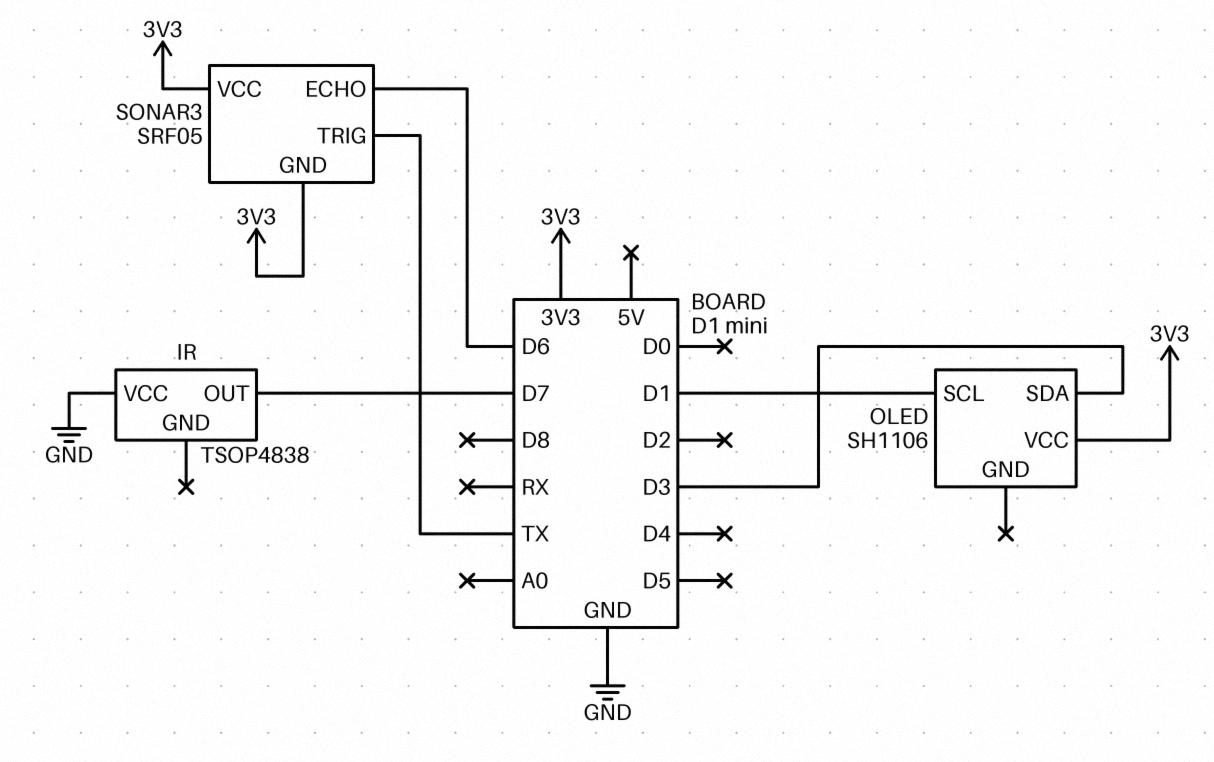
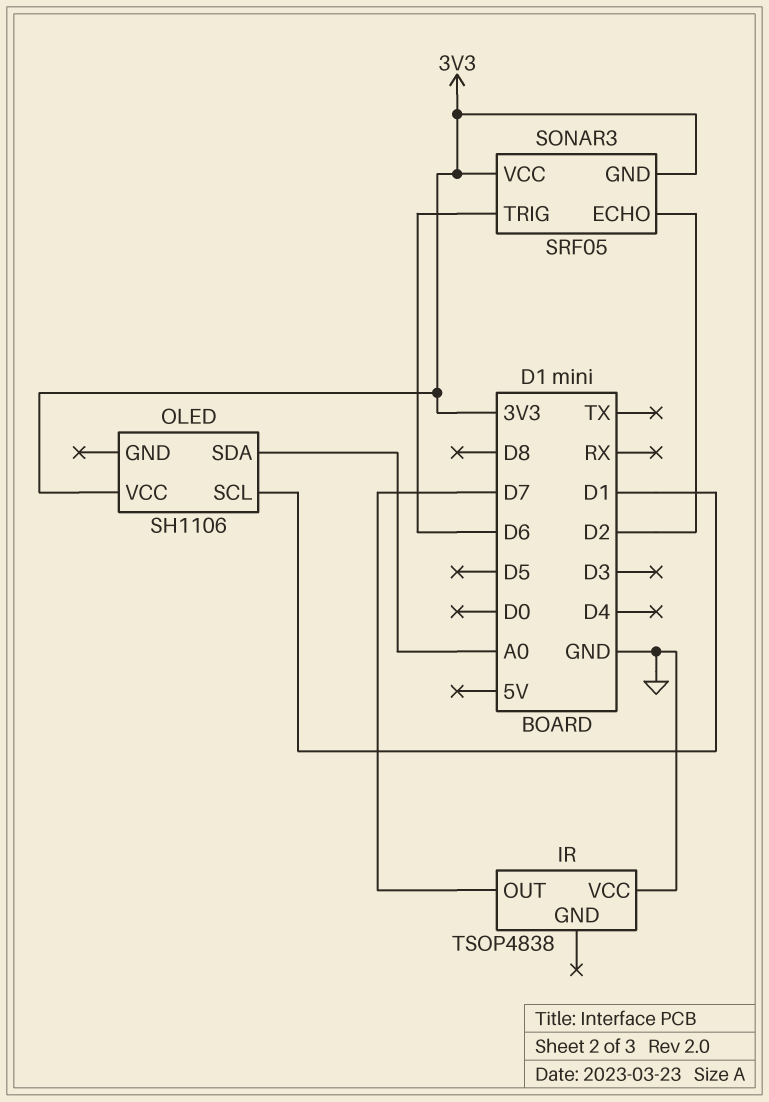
OLED pin SDA: D3 -> A0
SONAR3 pin ECHO: D6 -> D2
SONAR3 pin TRIG: TX -> D6

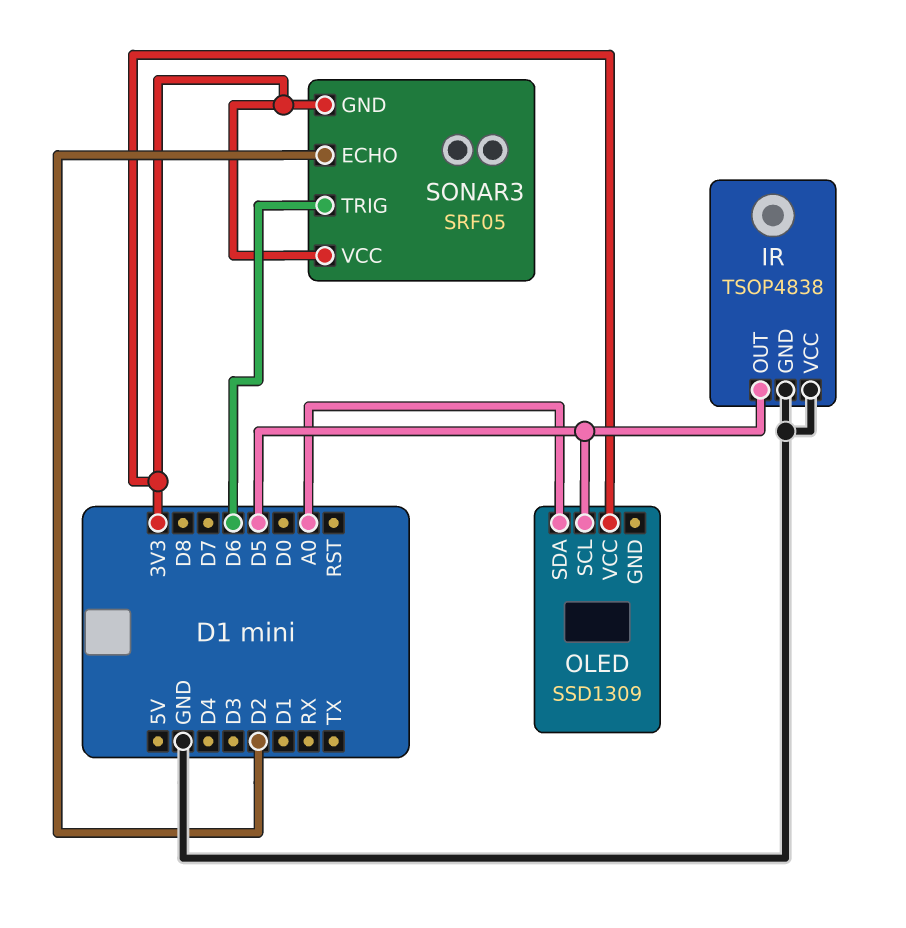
IR pin GND: none -> GND
IR pin OUT: D7 -> D5
OLED: SH1106 -> SSD1309
OLED pin SCL: D1 -> D5

